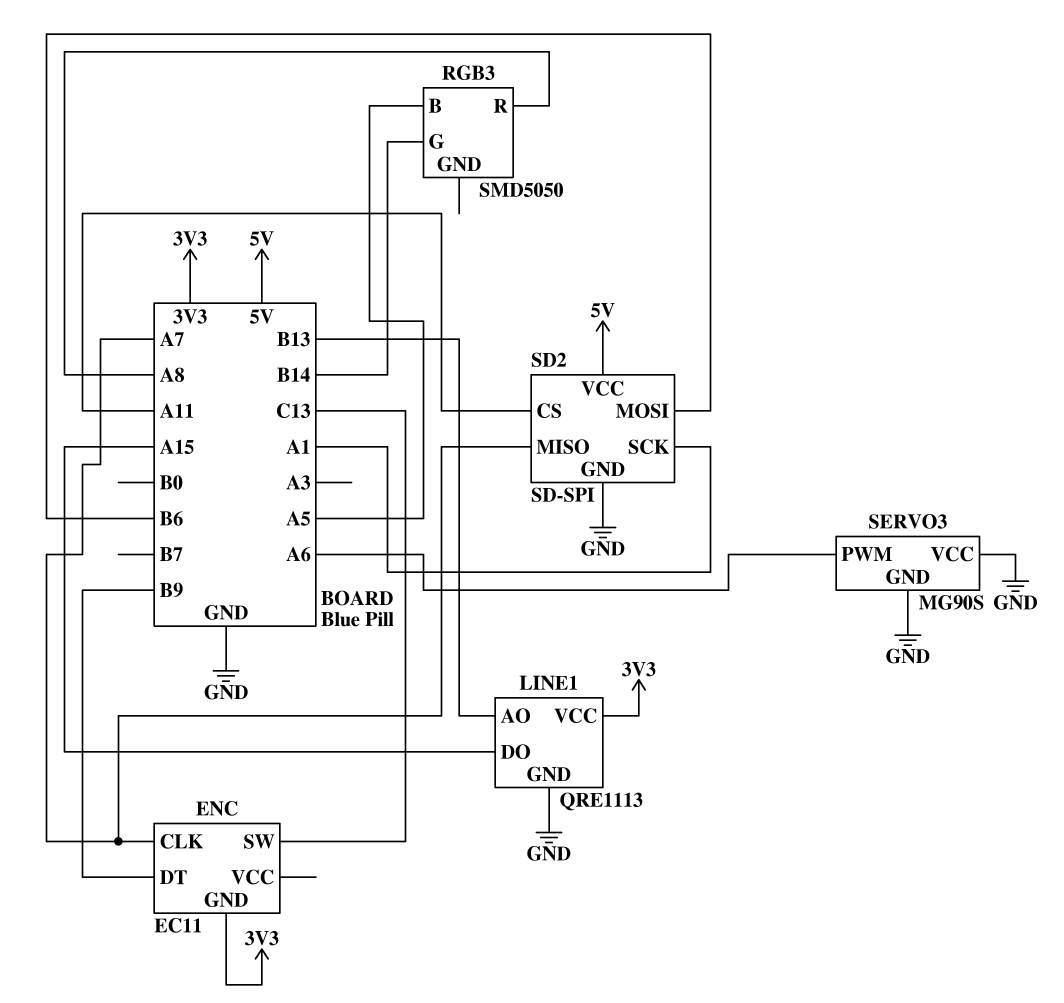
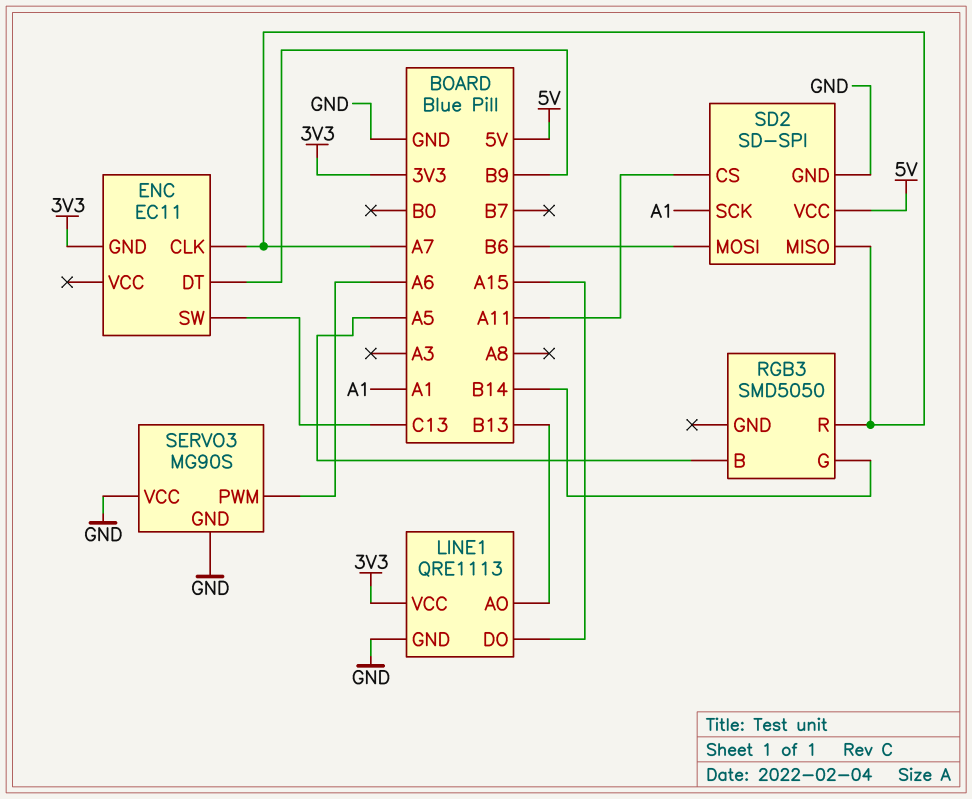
RGB3 pin R: A8 -> A7

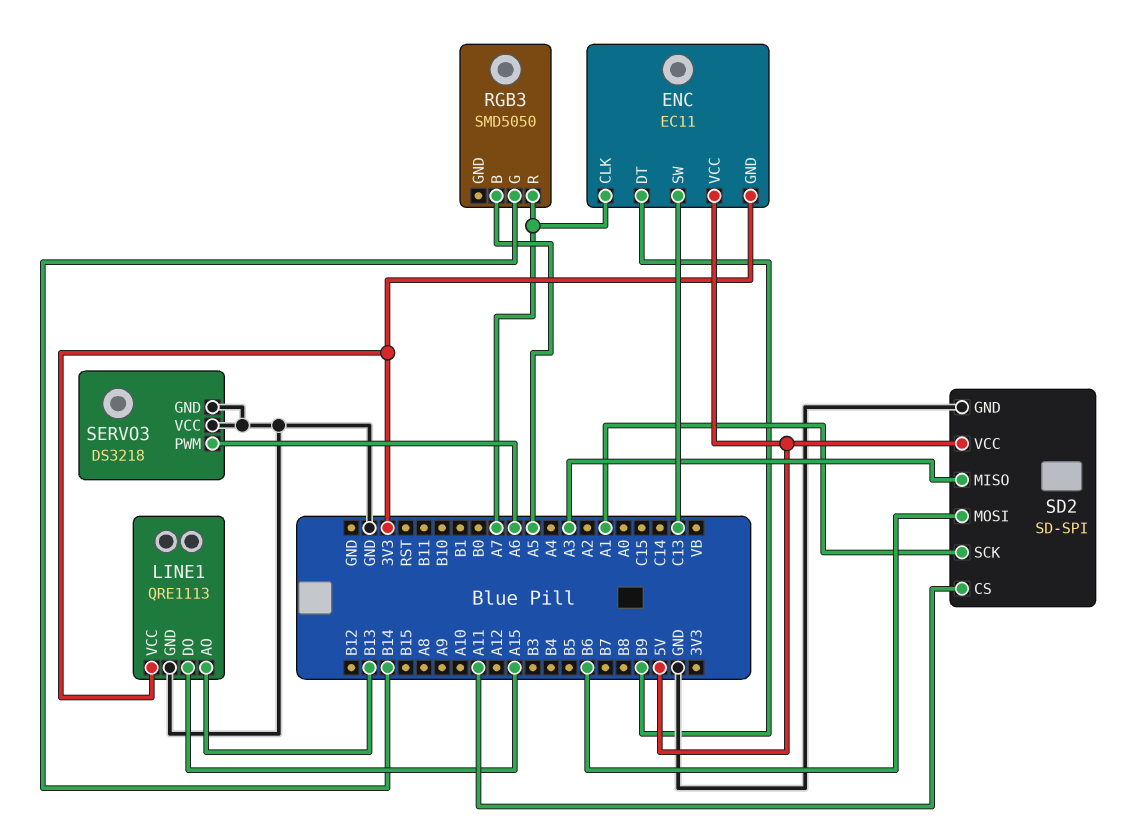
ENC pin VCC: none -> 5V
SD2 pin MISO: A7 -> A3
SERVO3: MG90S -> DS3218

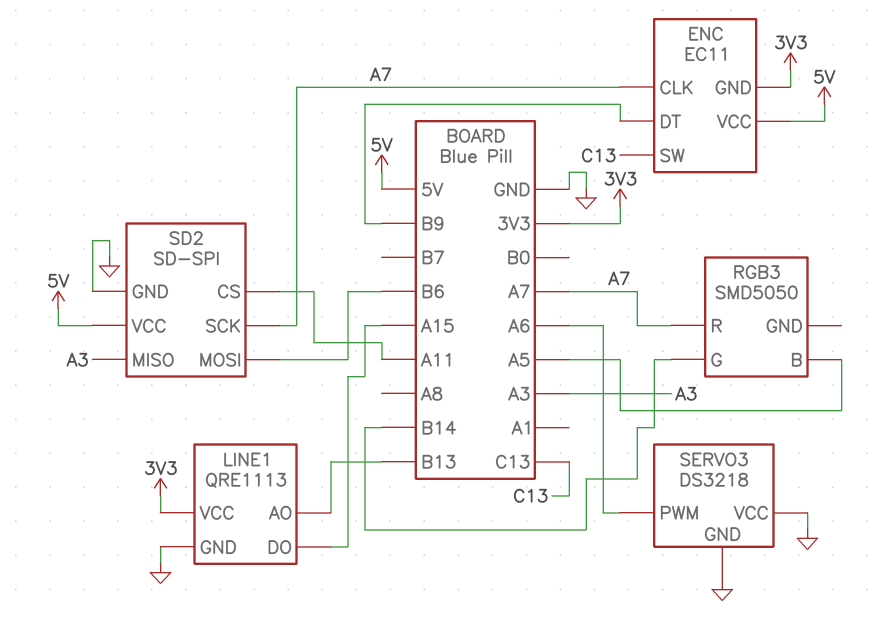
SD2 pin SCK: A1 -> A7

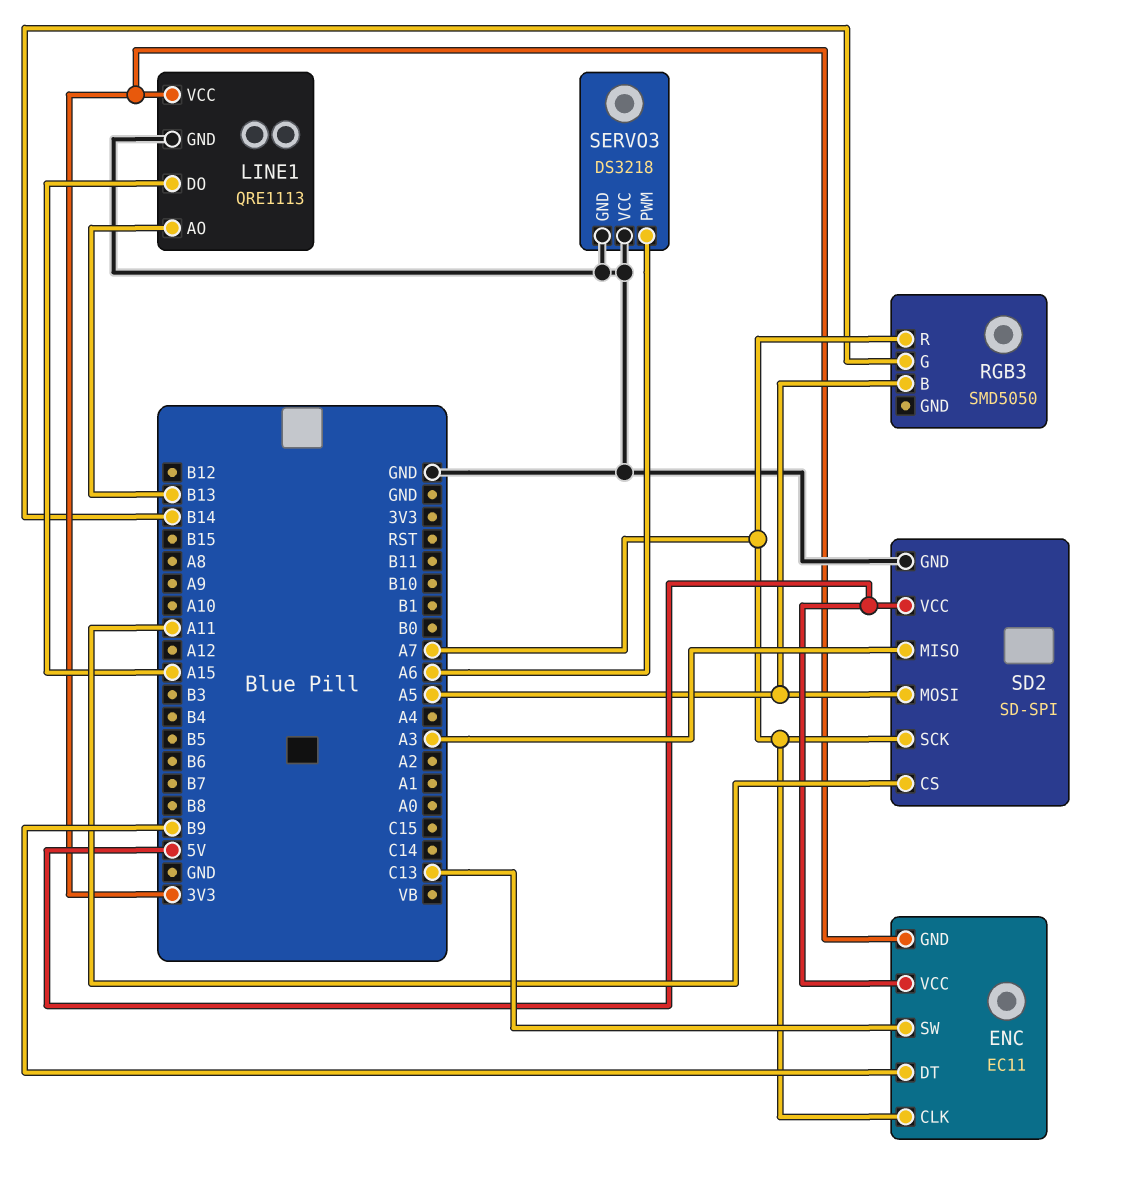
SD2 pin MOSI: B6 -> A5

